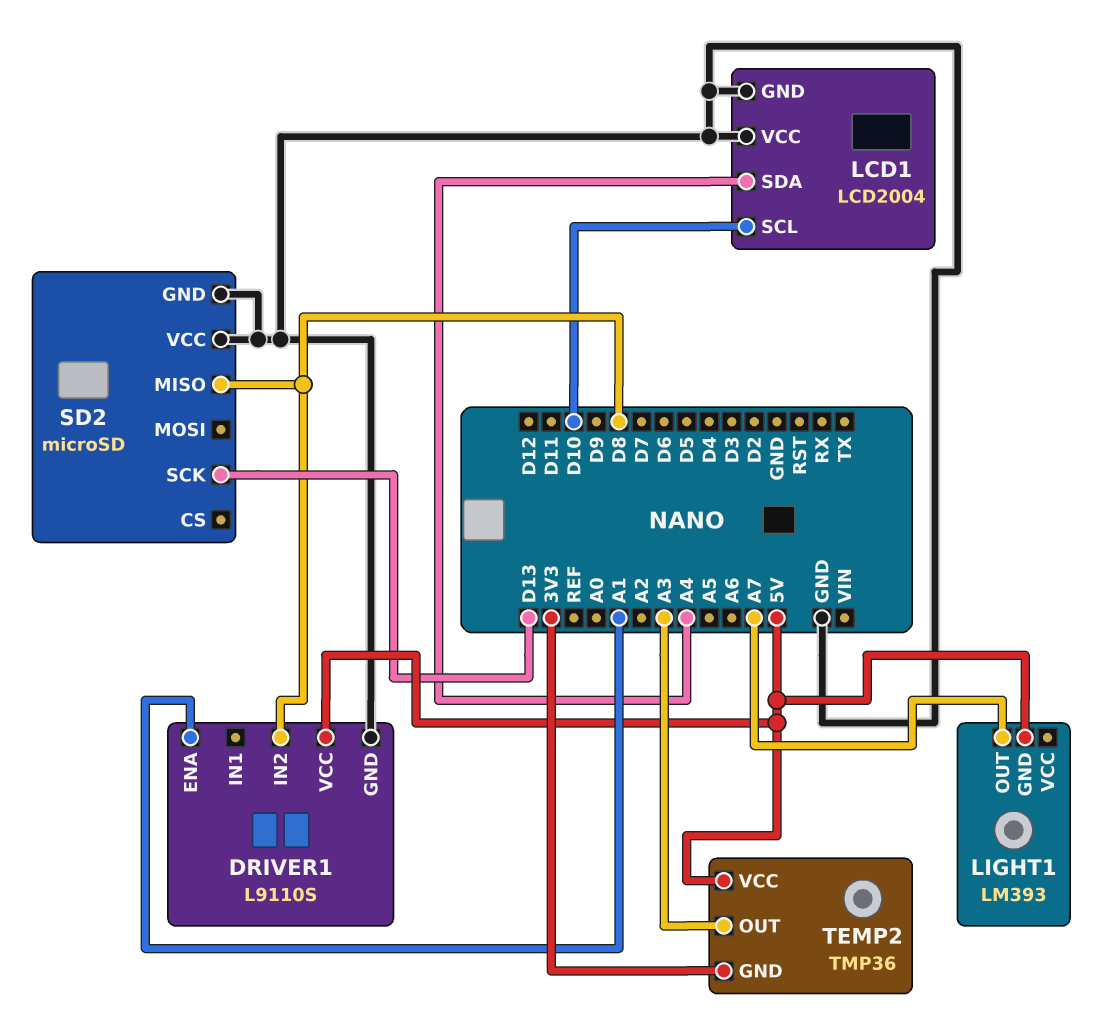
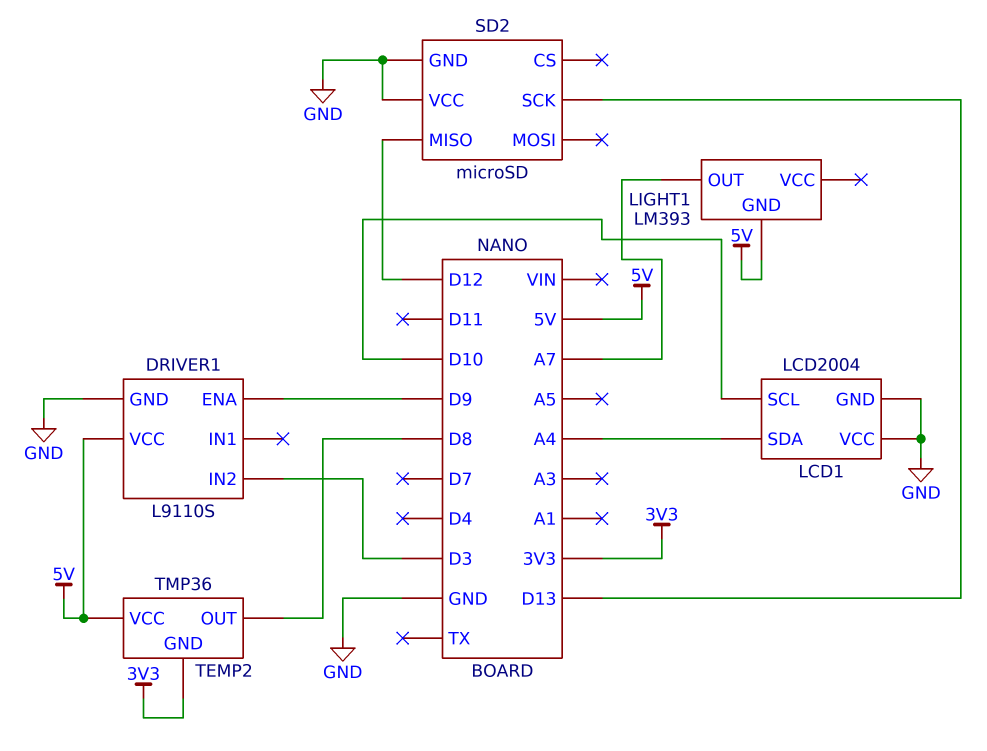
DRIVER1 pin ENA: A1 -> D9
DRIVER1 pin IN2: D8 -> D3
SD2 pin MISO: D8 -> D12
TEMP2 pin OUT: A3 -> D8

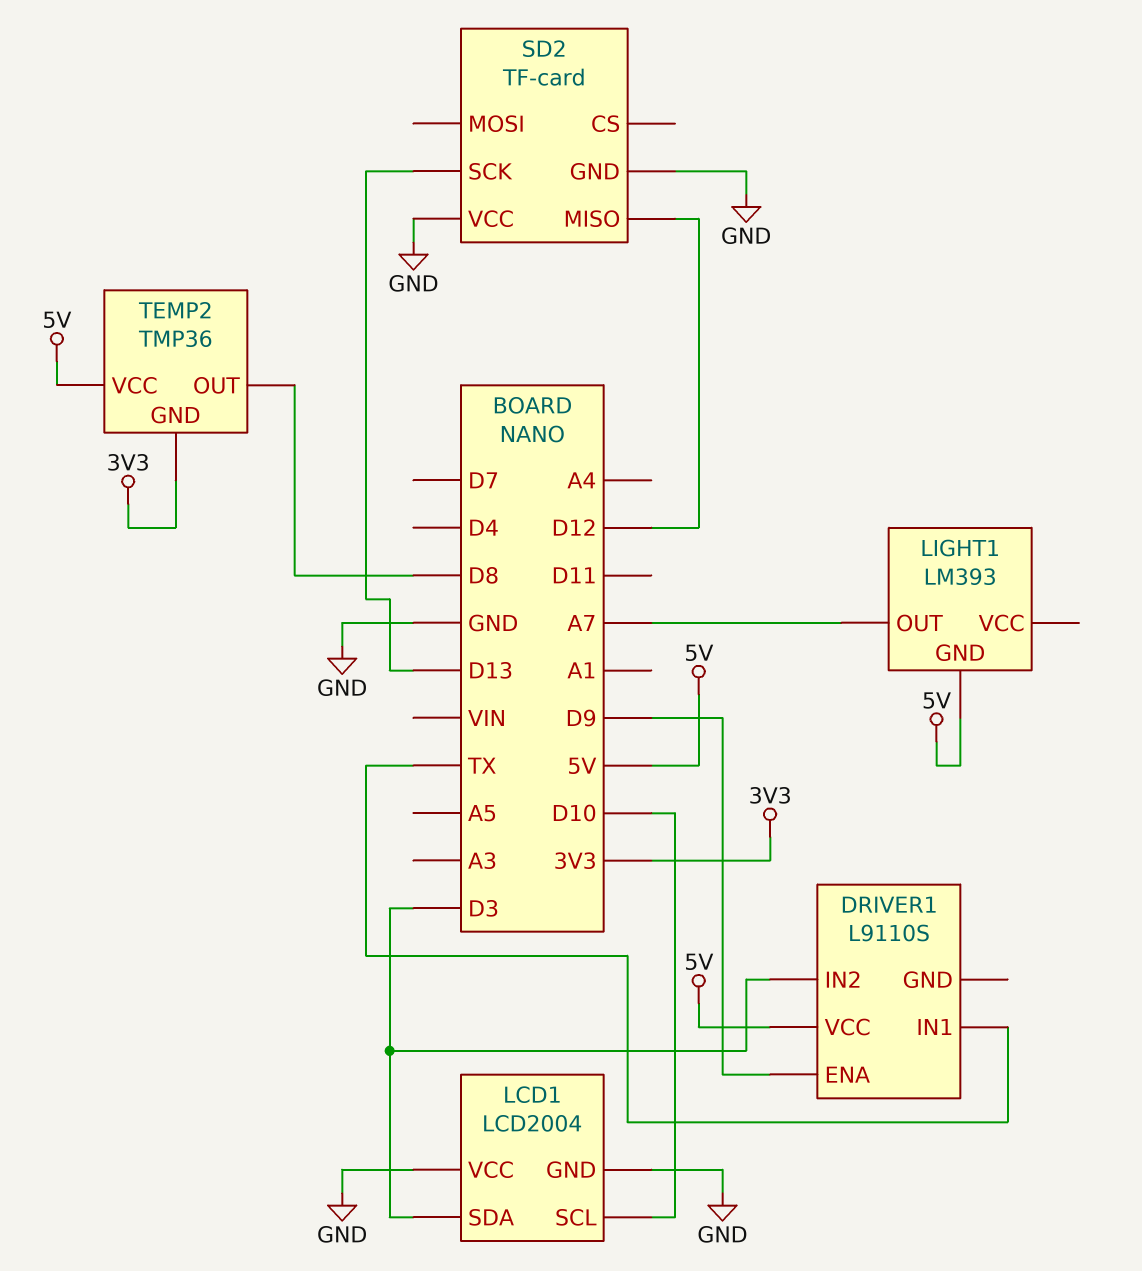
DRIVER1 pin GND: GND -> none
DRIVER1 pin IN1: none -> TX
LCD1 pin SDA: A4 -> D3
SD2: microSD -> TF-card

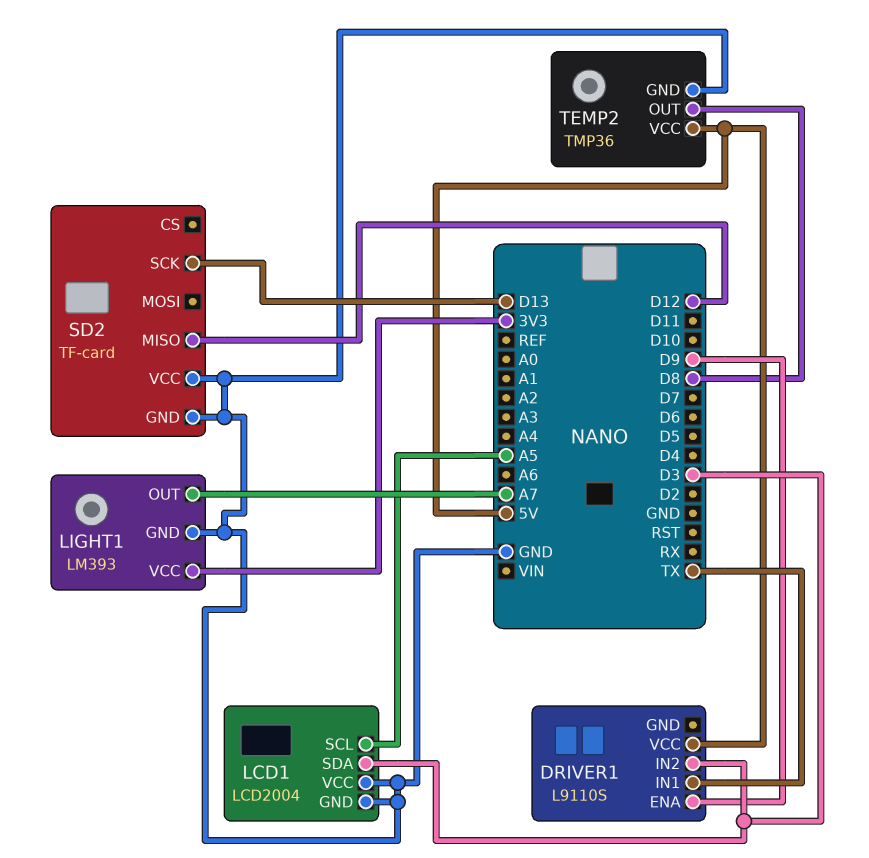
LCD1 pin SCL: D10 -> A5
LIGHT1 pin GND: 5V -> GND
LIGHT1 pin VCC: none -> 3V3
TEMP2 pin GND: 3V3 -> GND

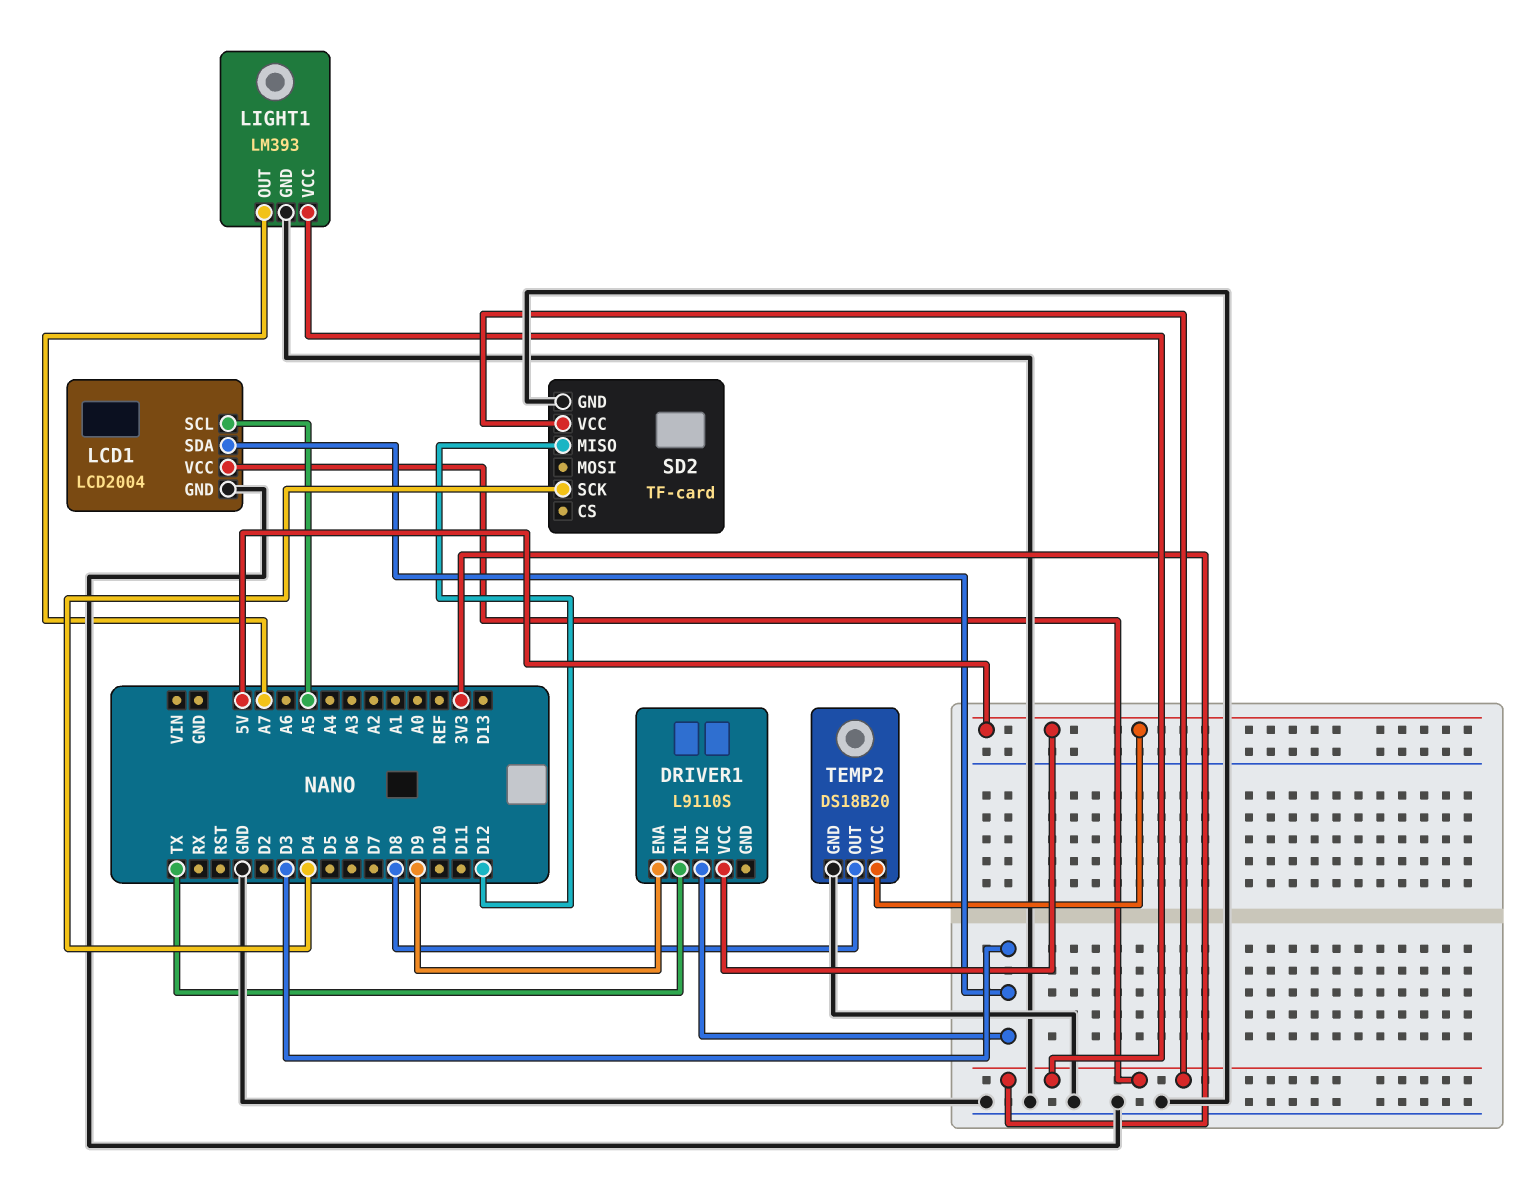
LCD1 pin VCC: GND -> 3V3
SD2 pin SCK: D13 -> D4
SD2 pin VCC: GND -> 3V3
TEMP2: TMP36 -> DS18B20

